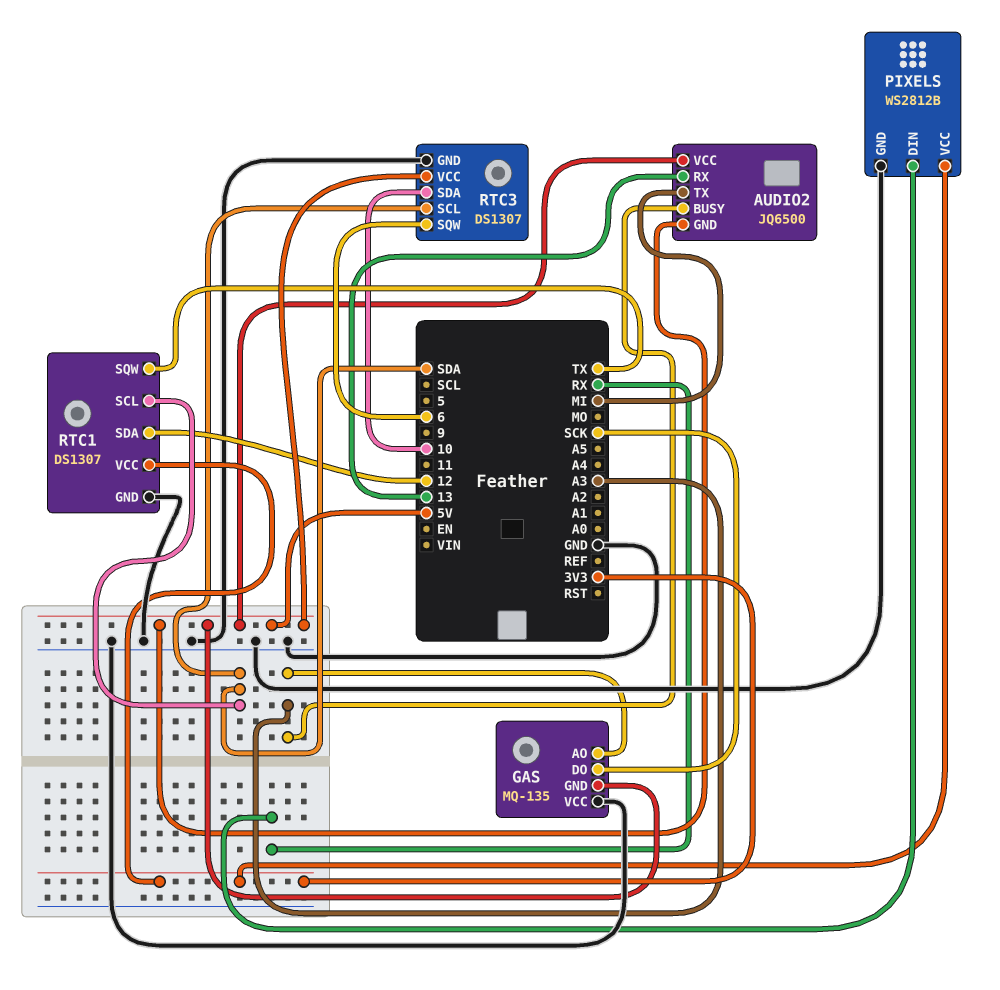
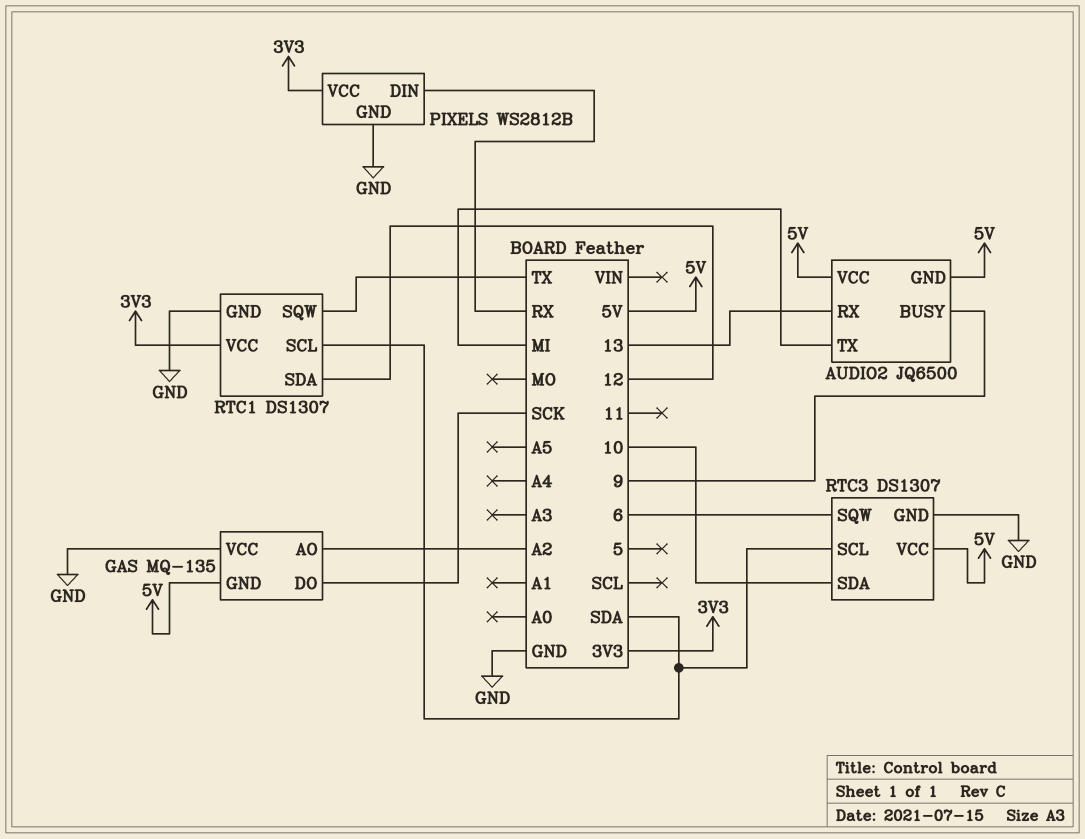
AUDIO2 pin BUSY: A3 -> 9
GAS pin AO: A3 -> A2

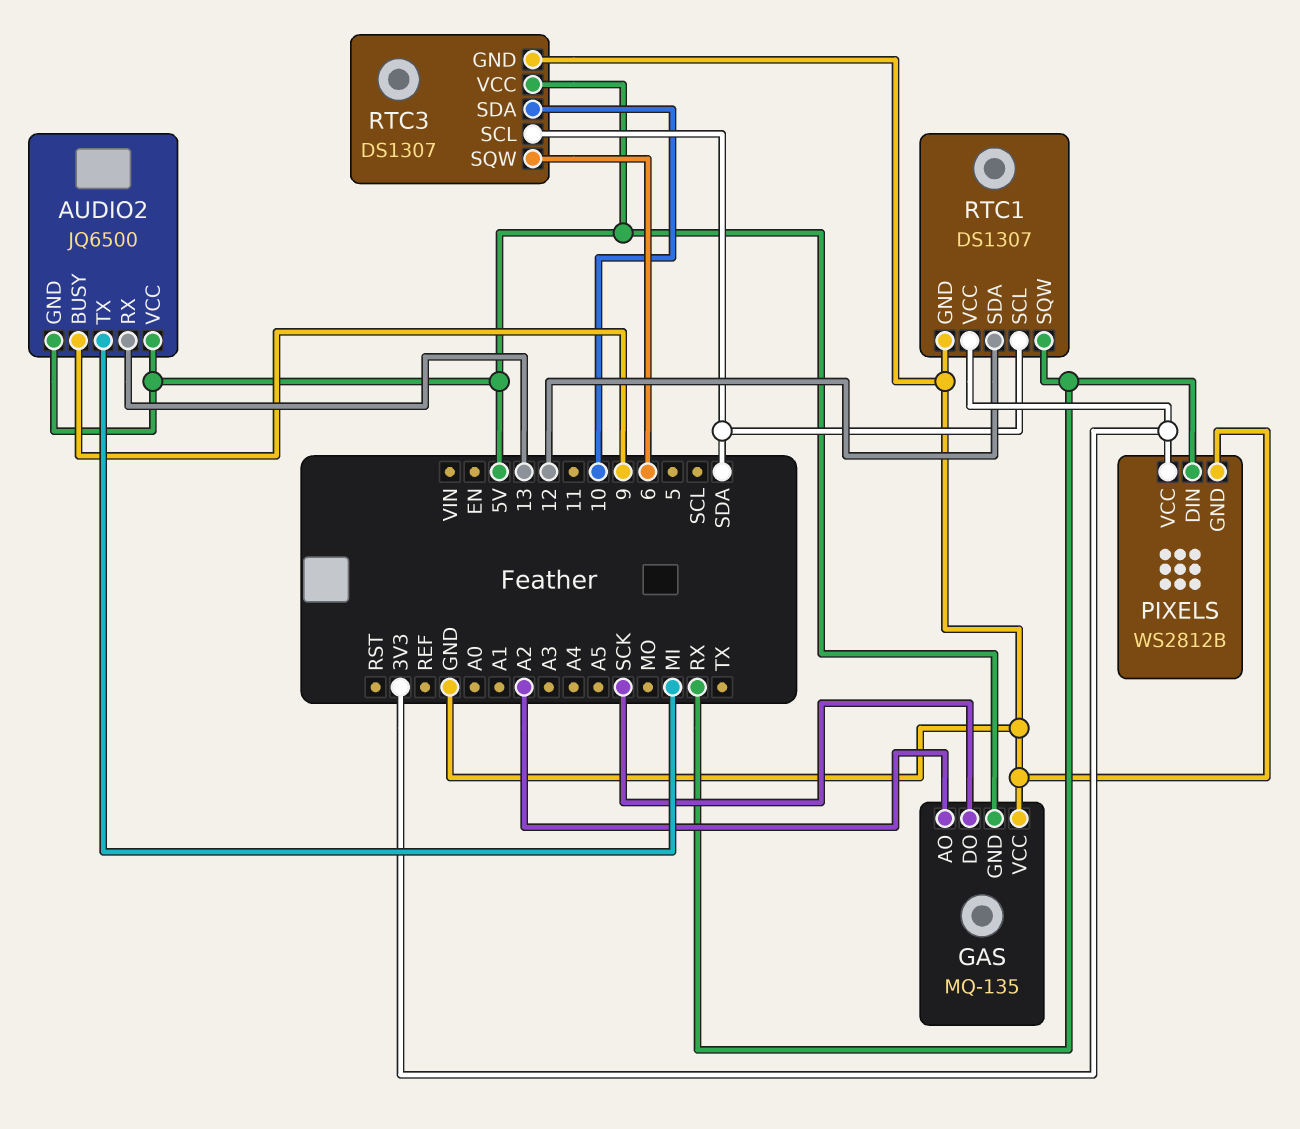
RTC1 pin SQW: TX -> RX

